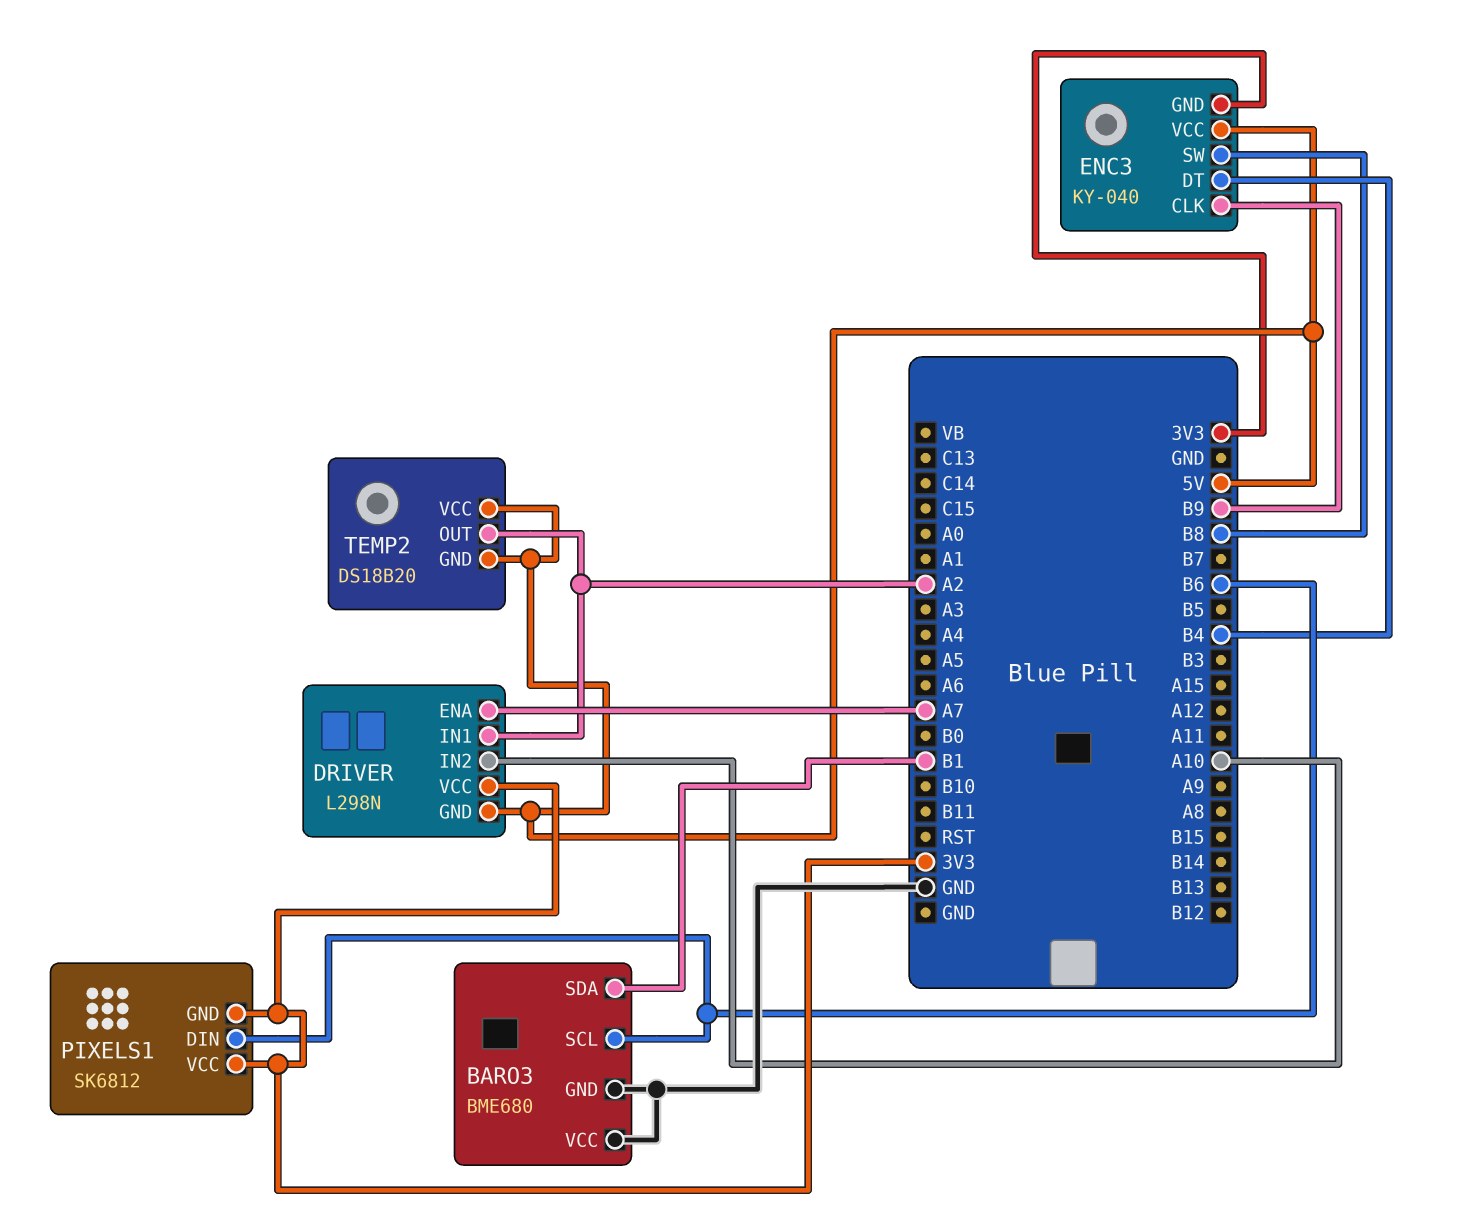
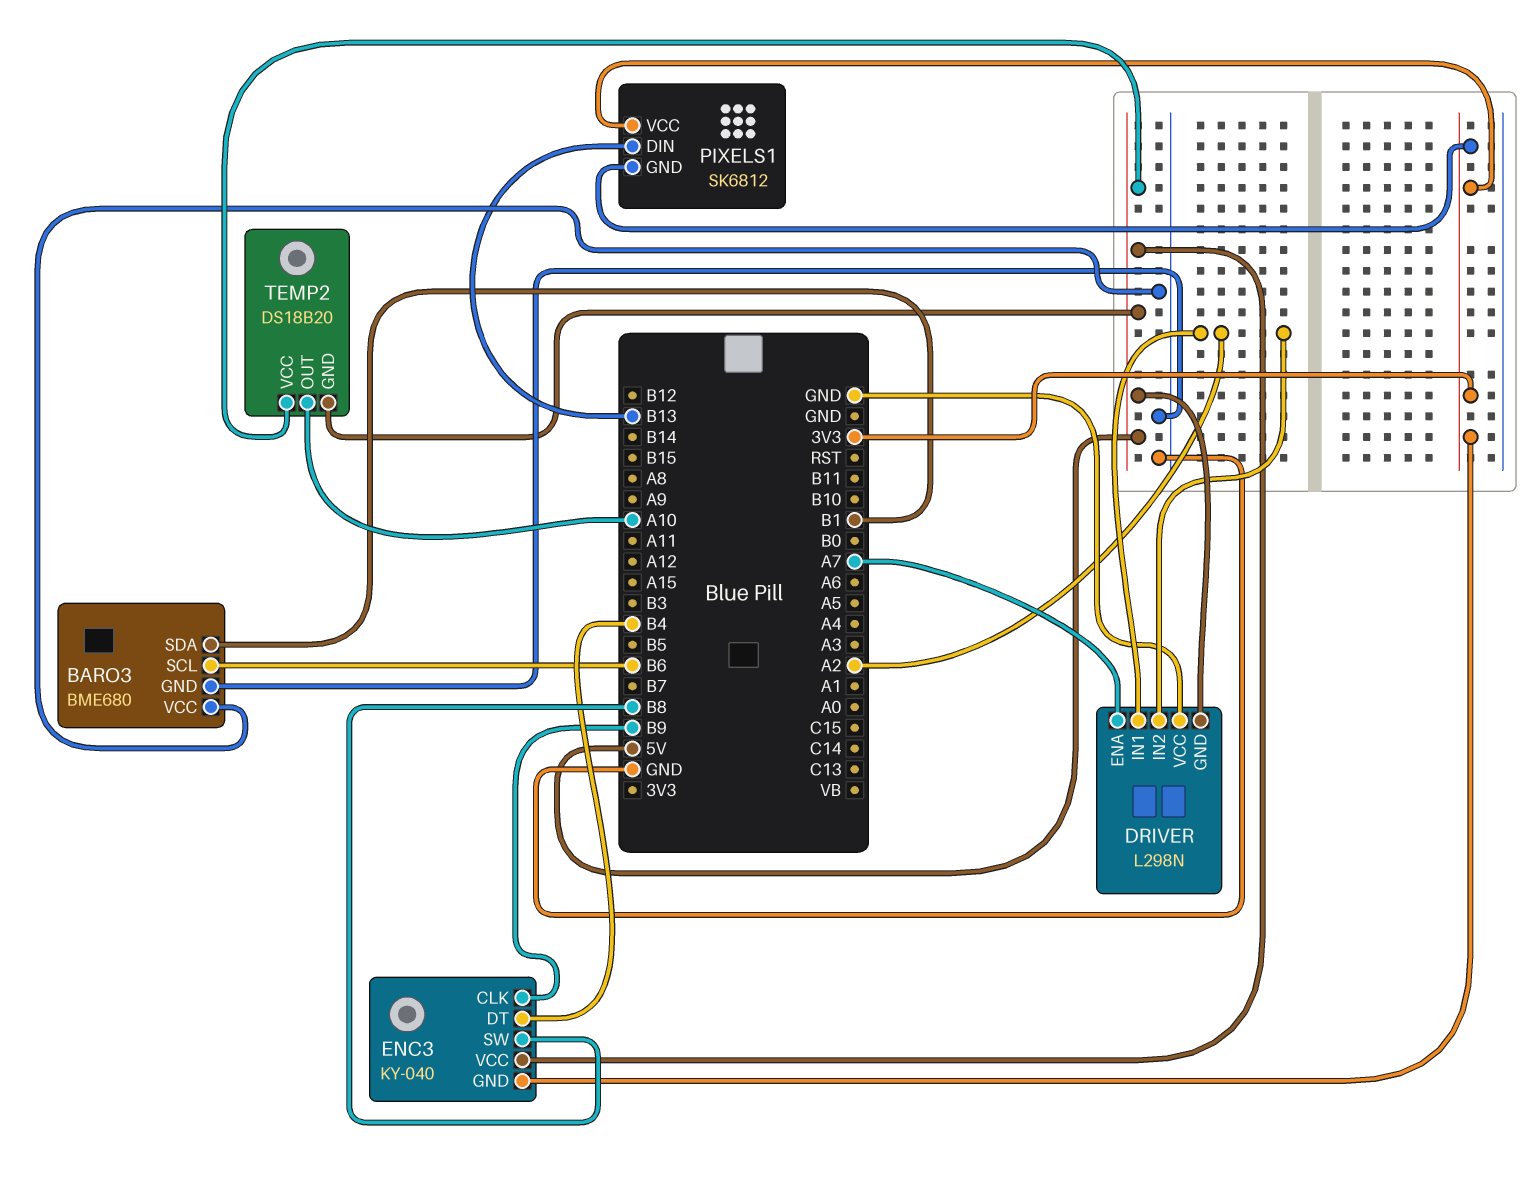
DRIVER pin IN2: A10 -> A2
DRIVER pin VCC: 3V3 -> GND
PIXELS1 pin DIN: B6 -> B13
TEMP2 pin OUT: A2 -> A10

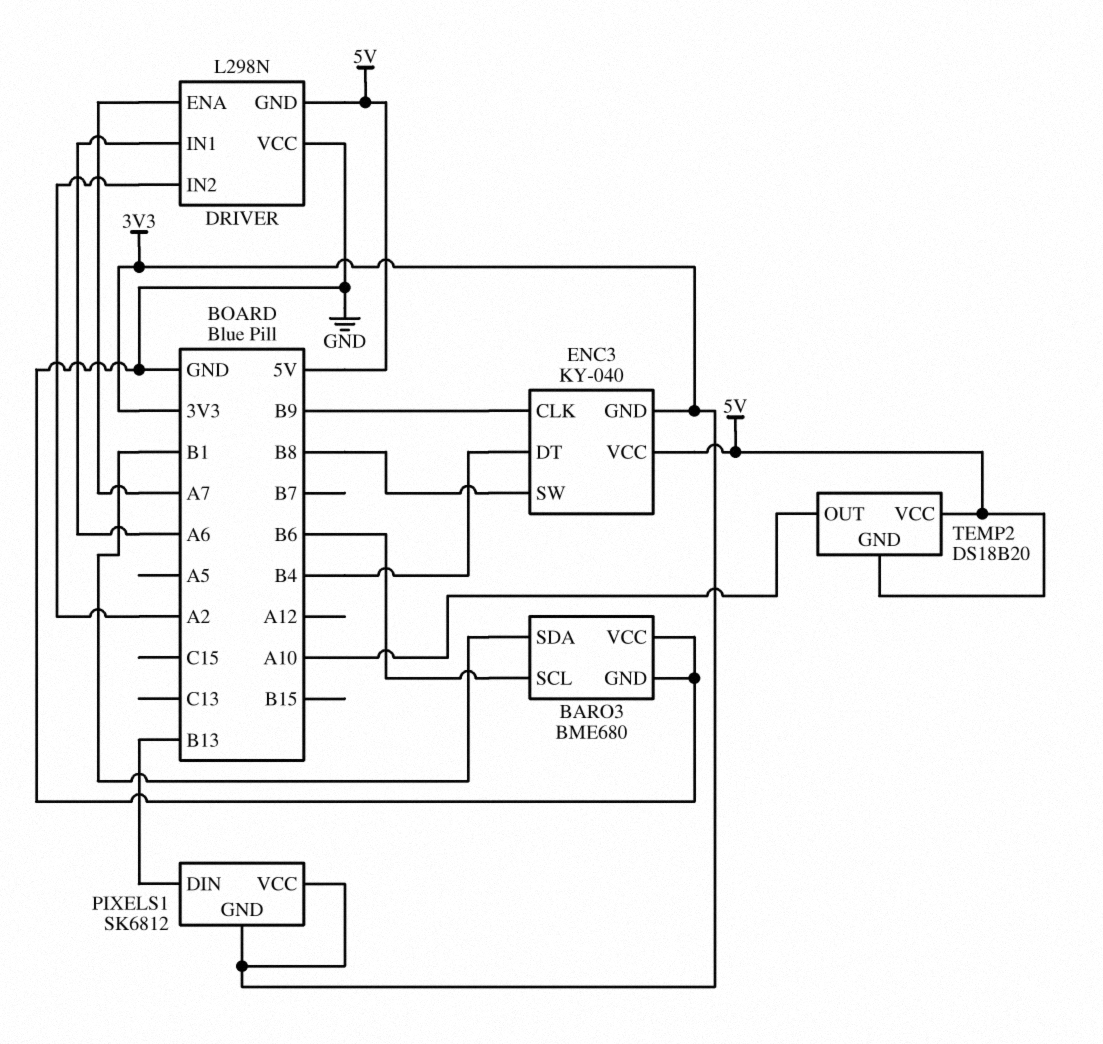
DRIVER pin IN1: A2 -> A6

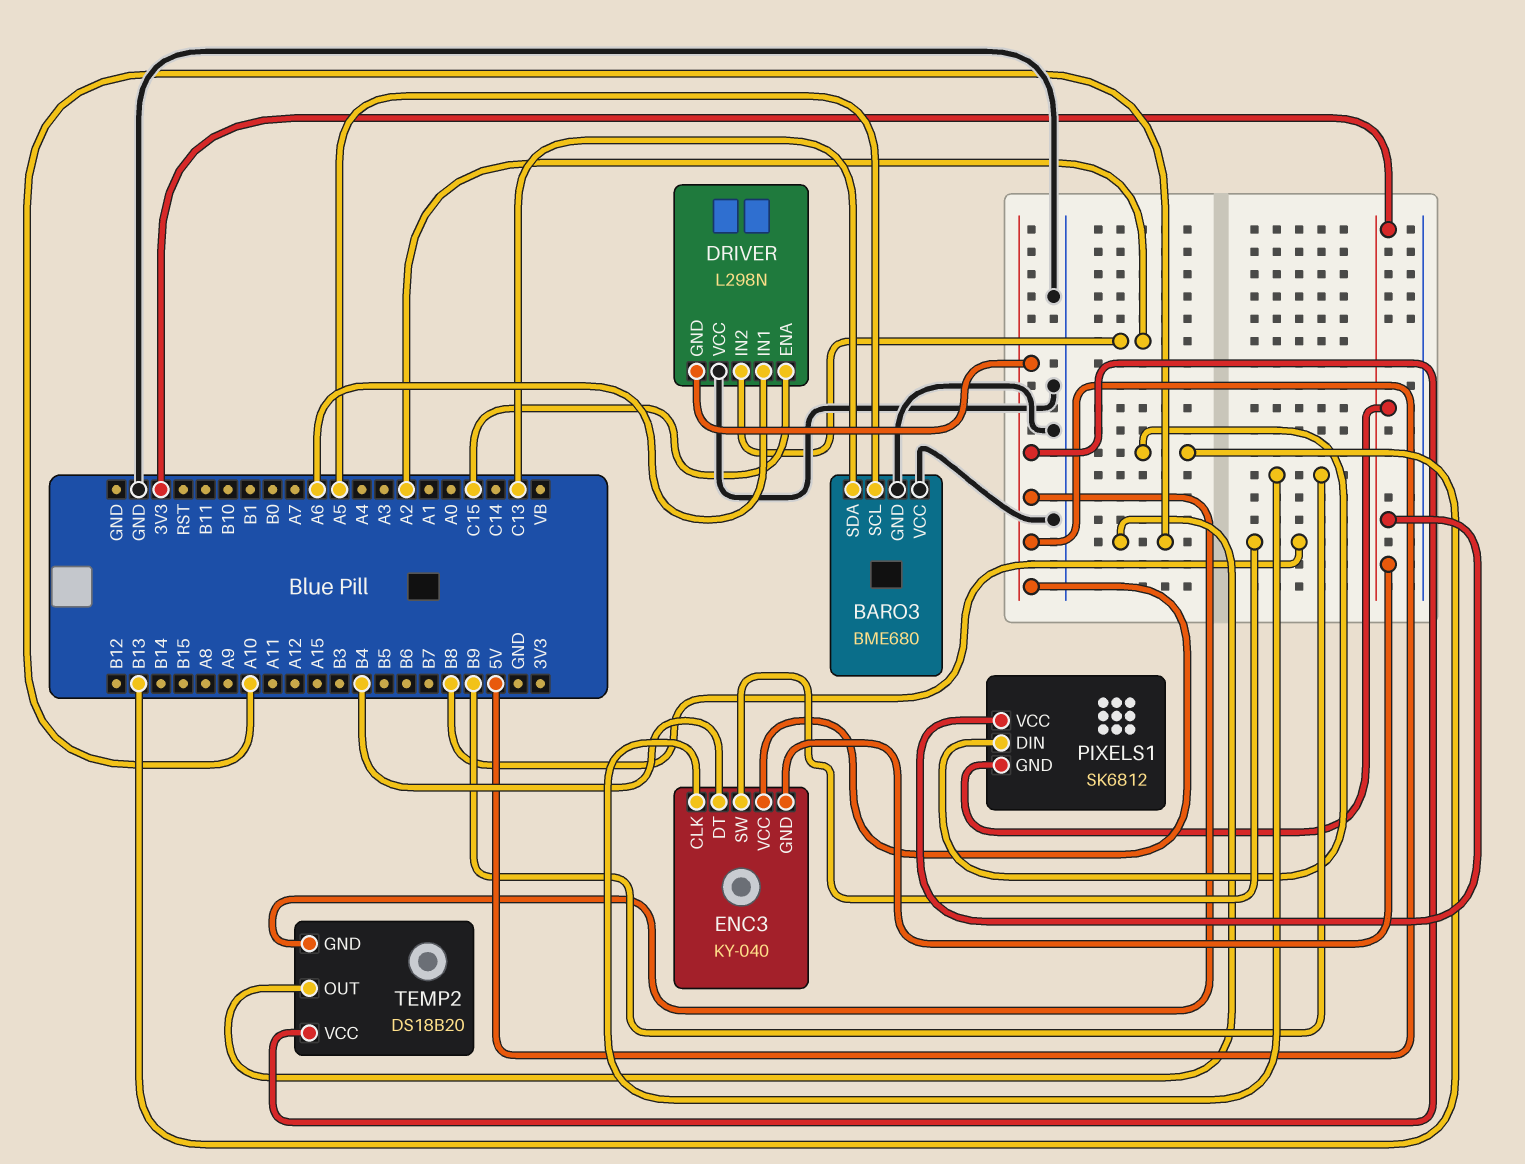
BARO3 pin SCL: B6 -> A5
BARO3 pin SDA: B1 -> C13
DRIVER pin ENA: A7 -> C15

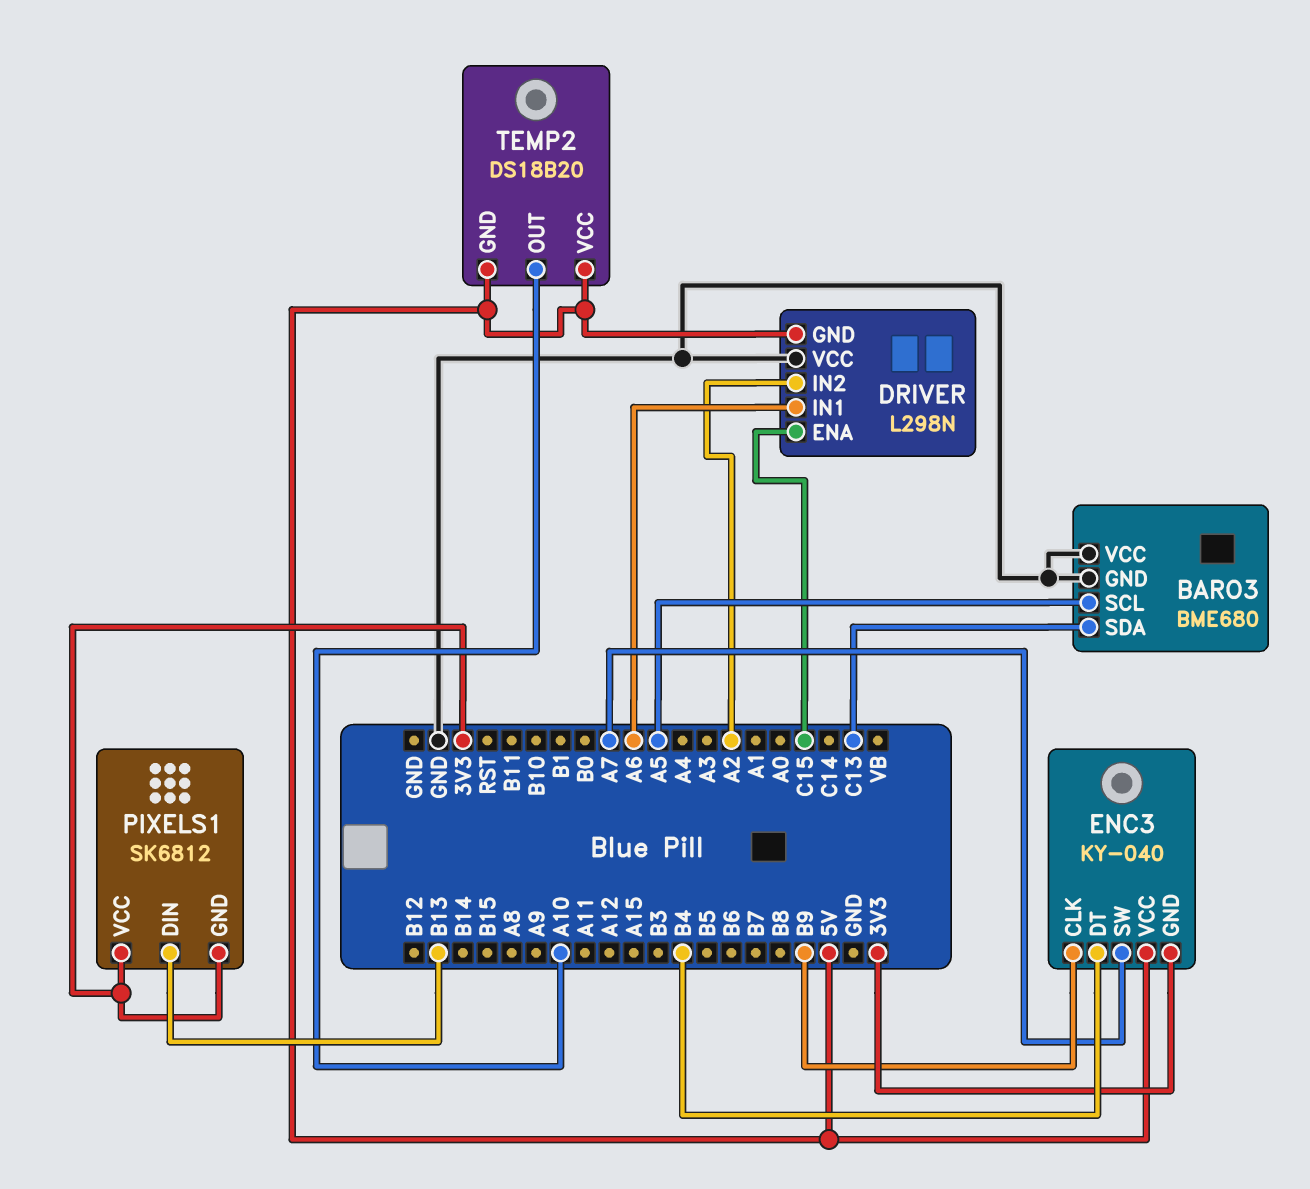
ENC3 pin SW: B8 -> A7

